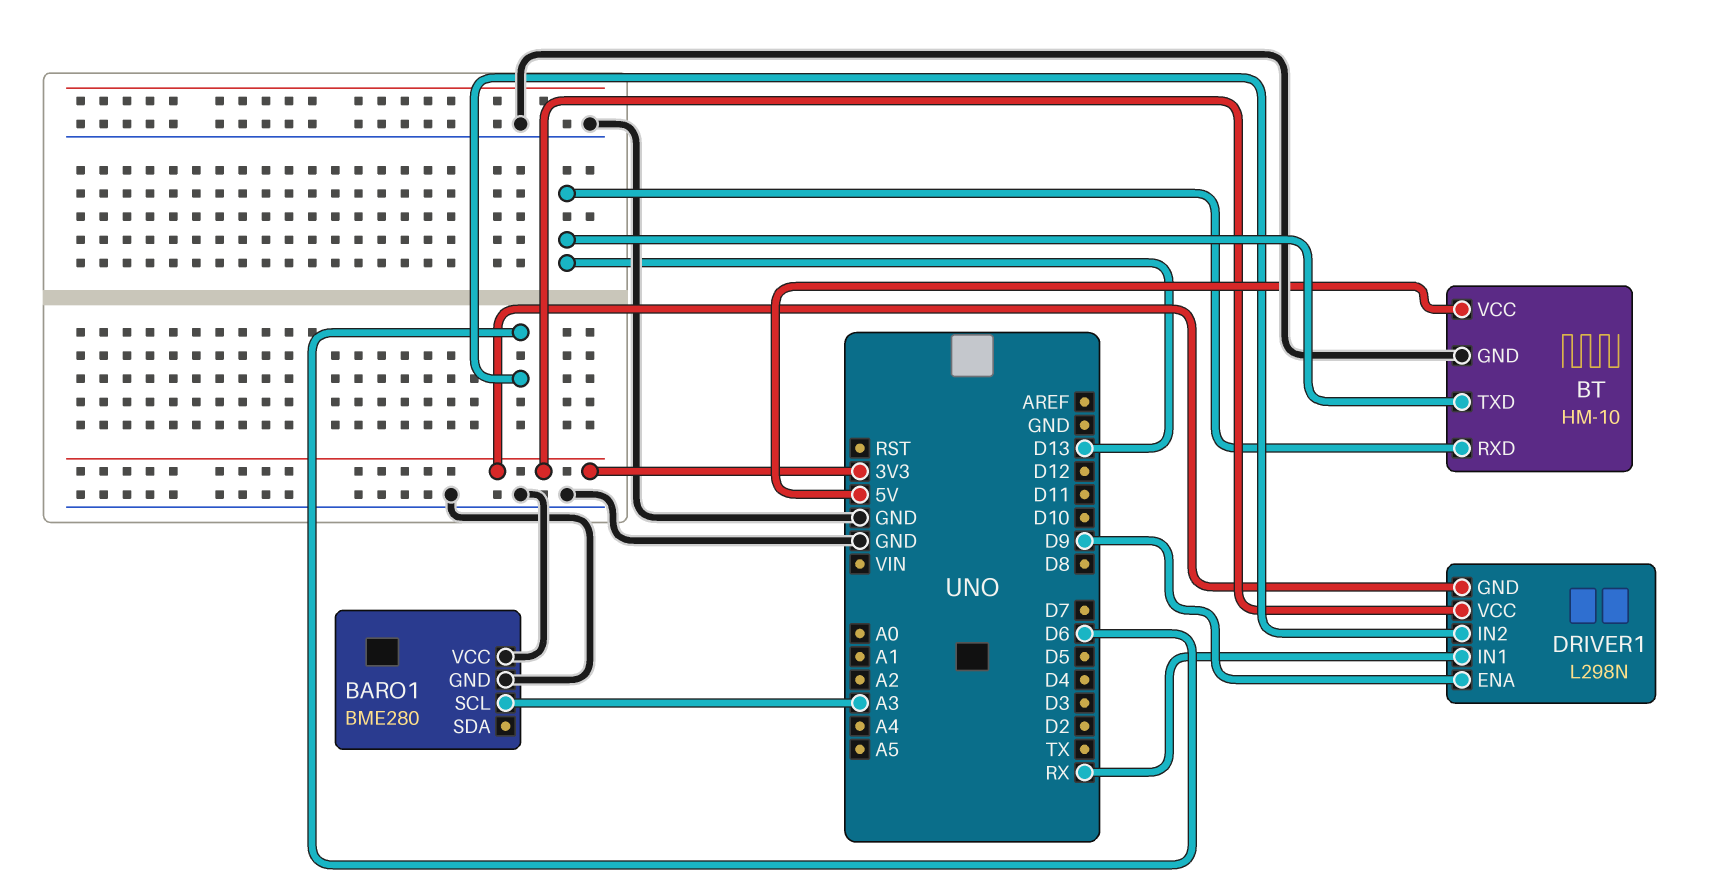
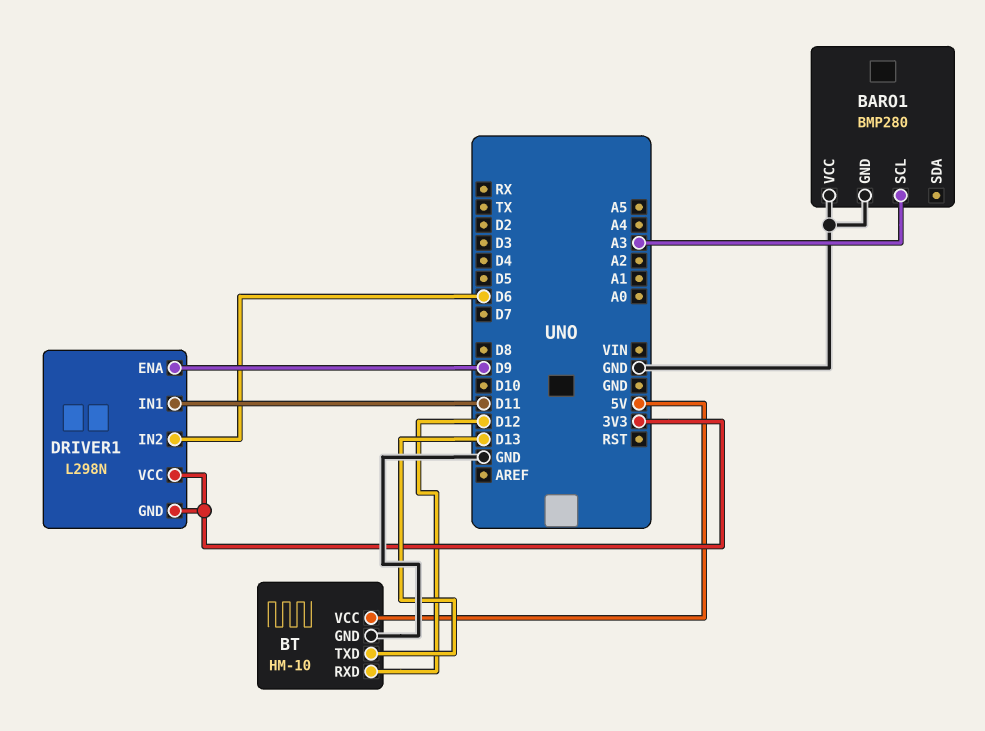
BARO1: BME280 -> BMP280
BT pin RXD: D13 -> D12
DRIVER1 pin IN1: RX -> D11

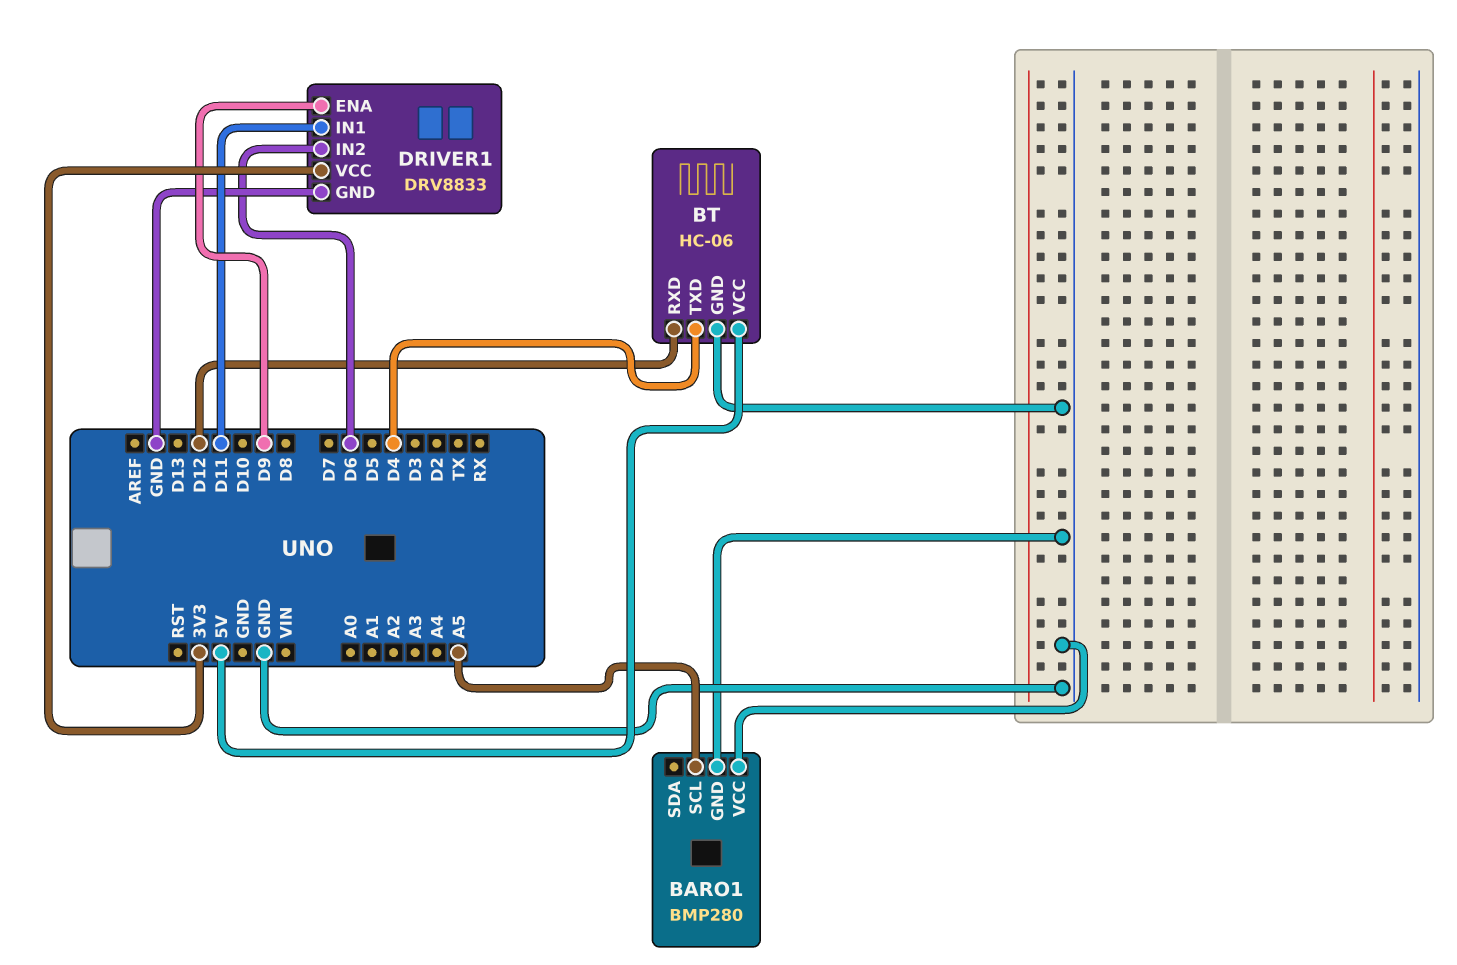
BARO1 pin SCL: A3 -> A5
BT: HM-10 -> HC-06
BT pin TXD: D13 -> D4
DRIVER1: L298N -> DRV8833
DRIVER1 pin GND: 3V3 -> GND

